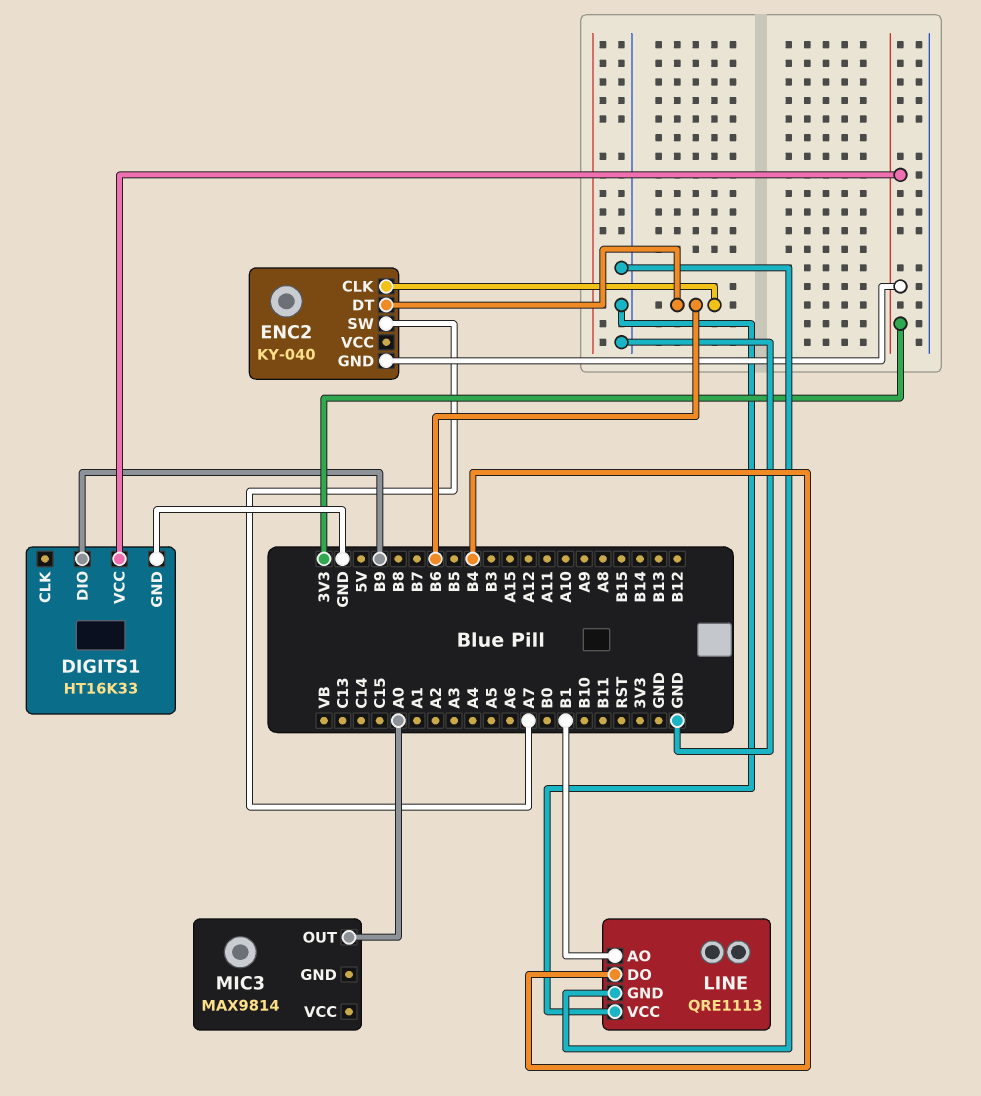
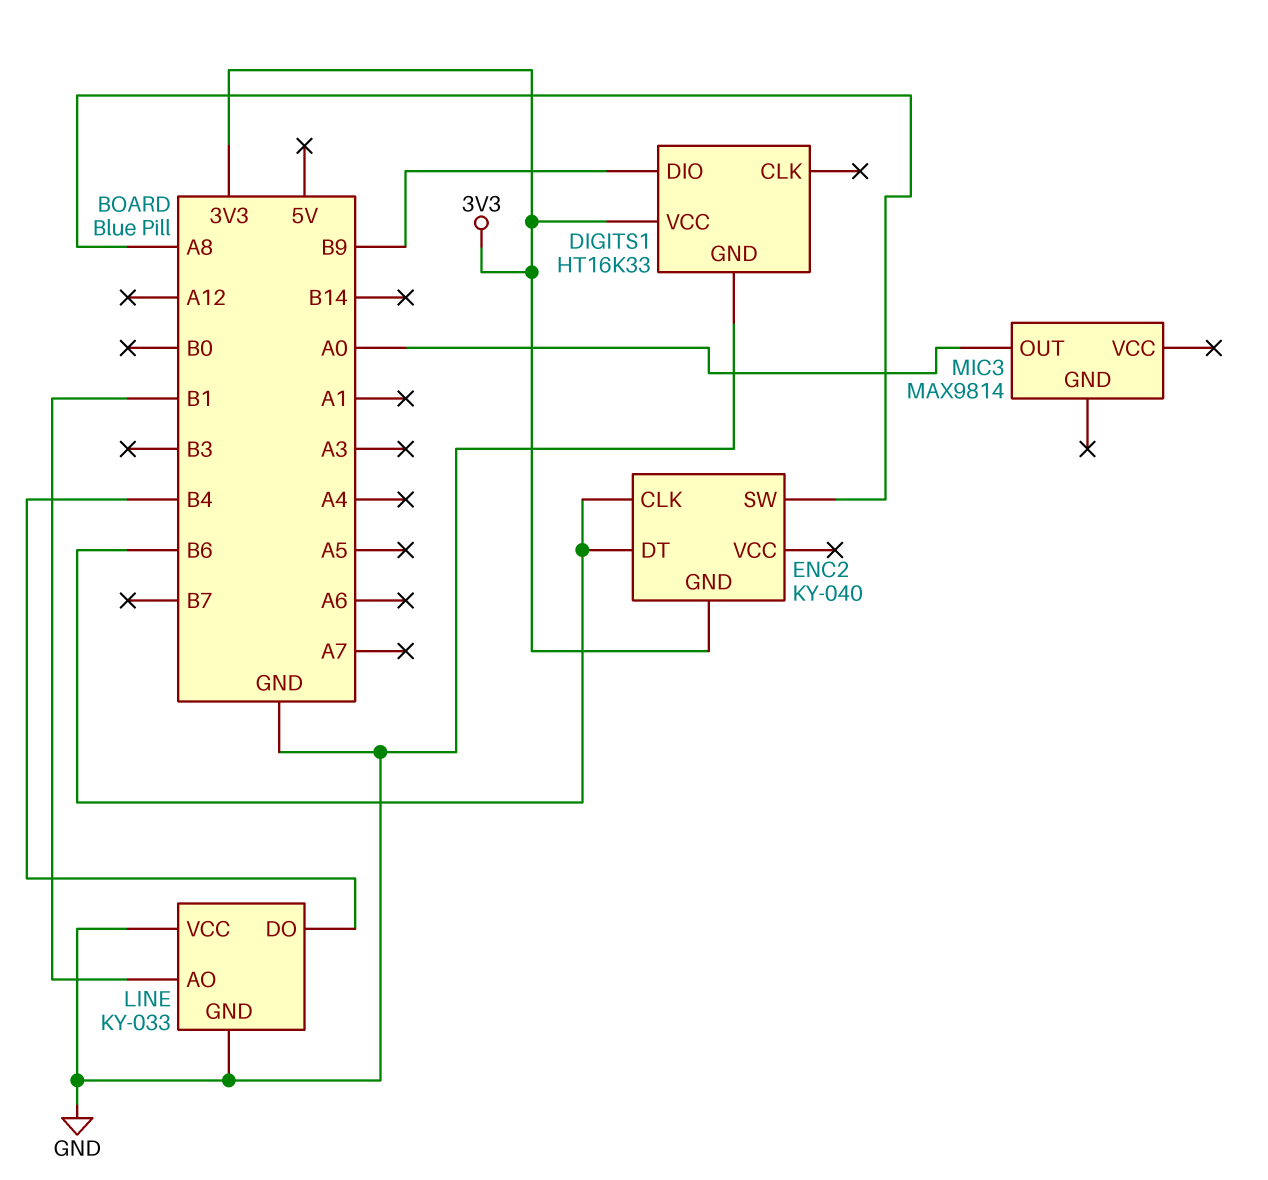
ENC2 pin SW: A7 -> A8
LINE: QRE1113 -> KY-033

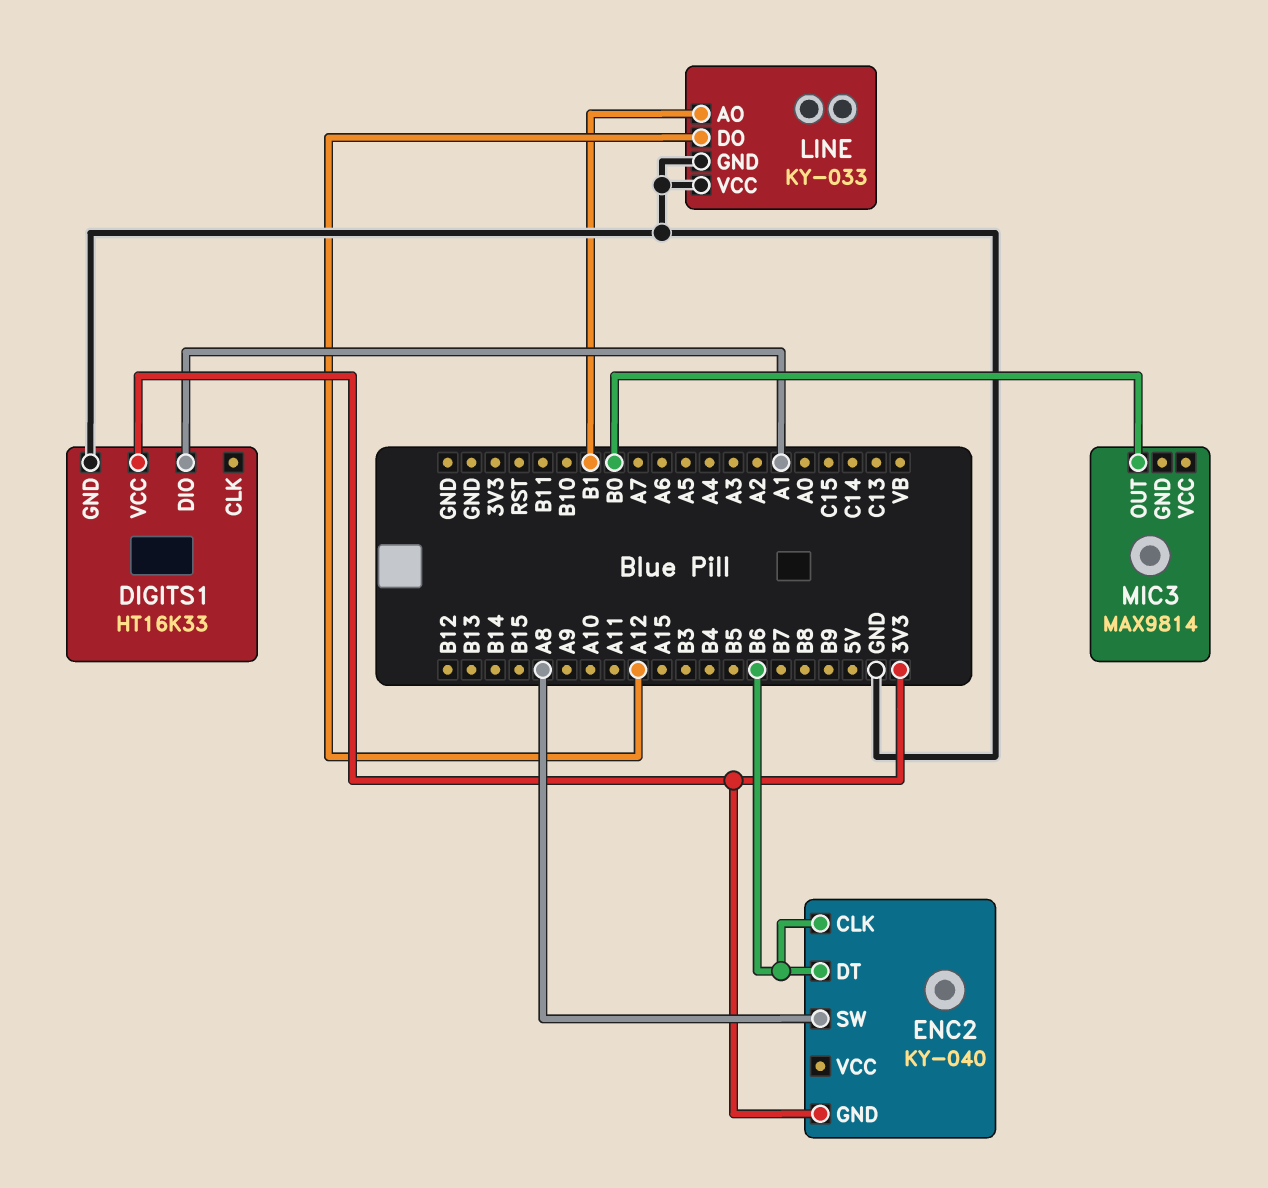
DIGITS1 pin DIO: B9 -> A1
LINE pin DO: B4 -> A12
MIC3 pin OUT: A0 -> B0

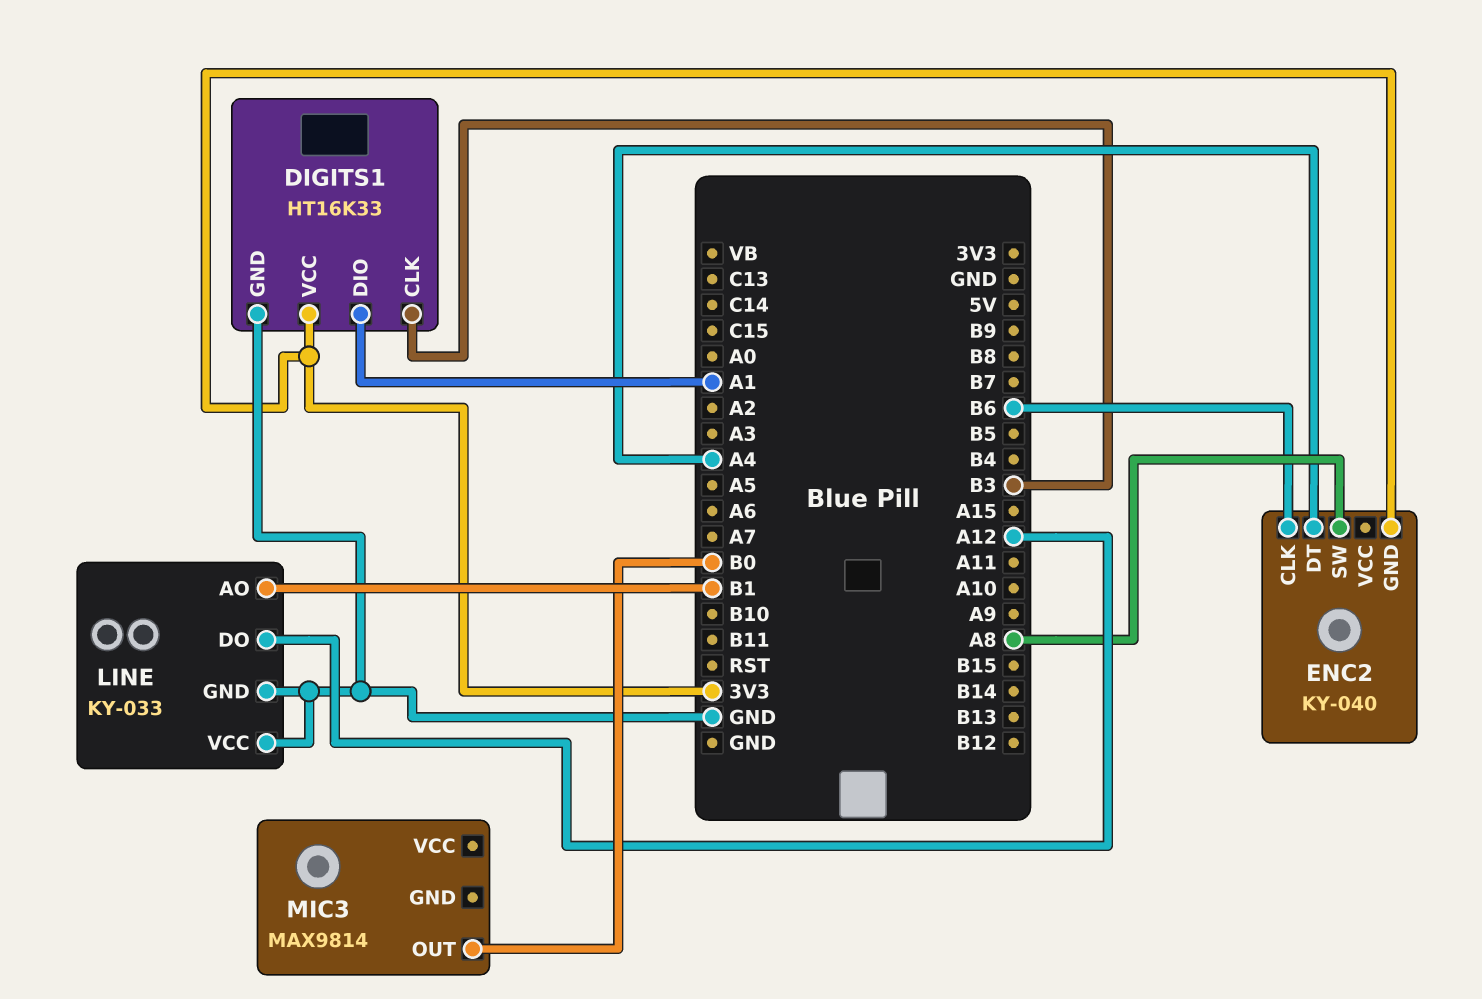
DIGITS1 pin CLK: none -> B3
ENC2 pin DT: B6 -> A4

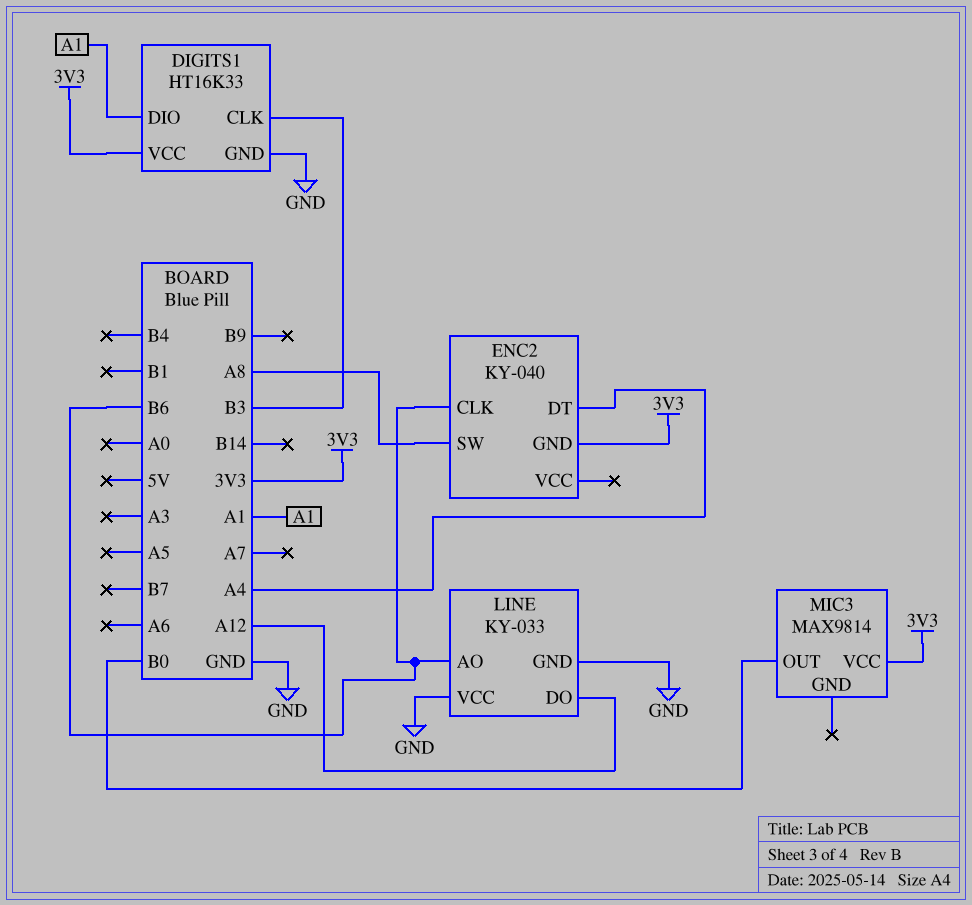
LINE pin AO: B1 -> B6
MIC3 pin VCC: none -> 3V3

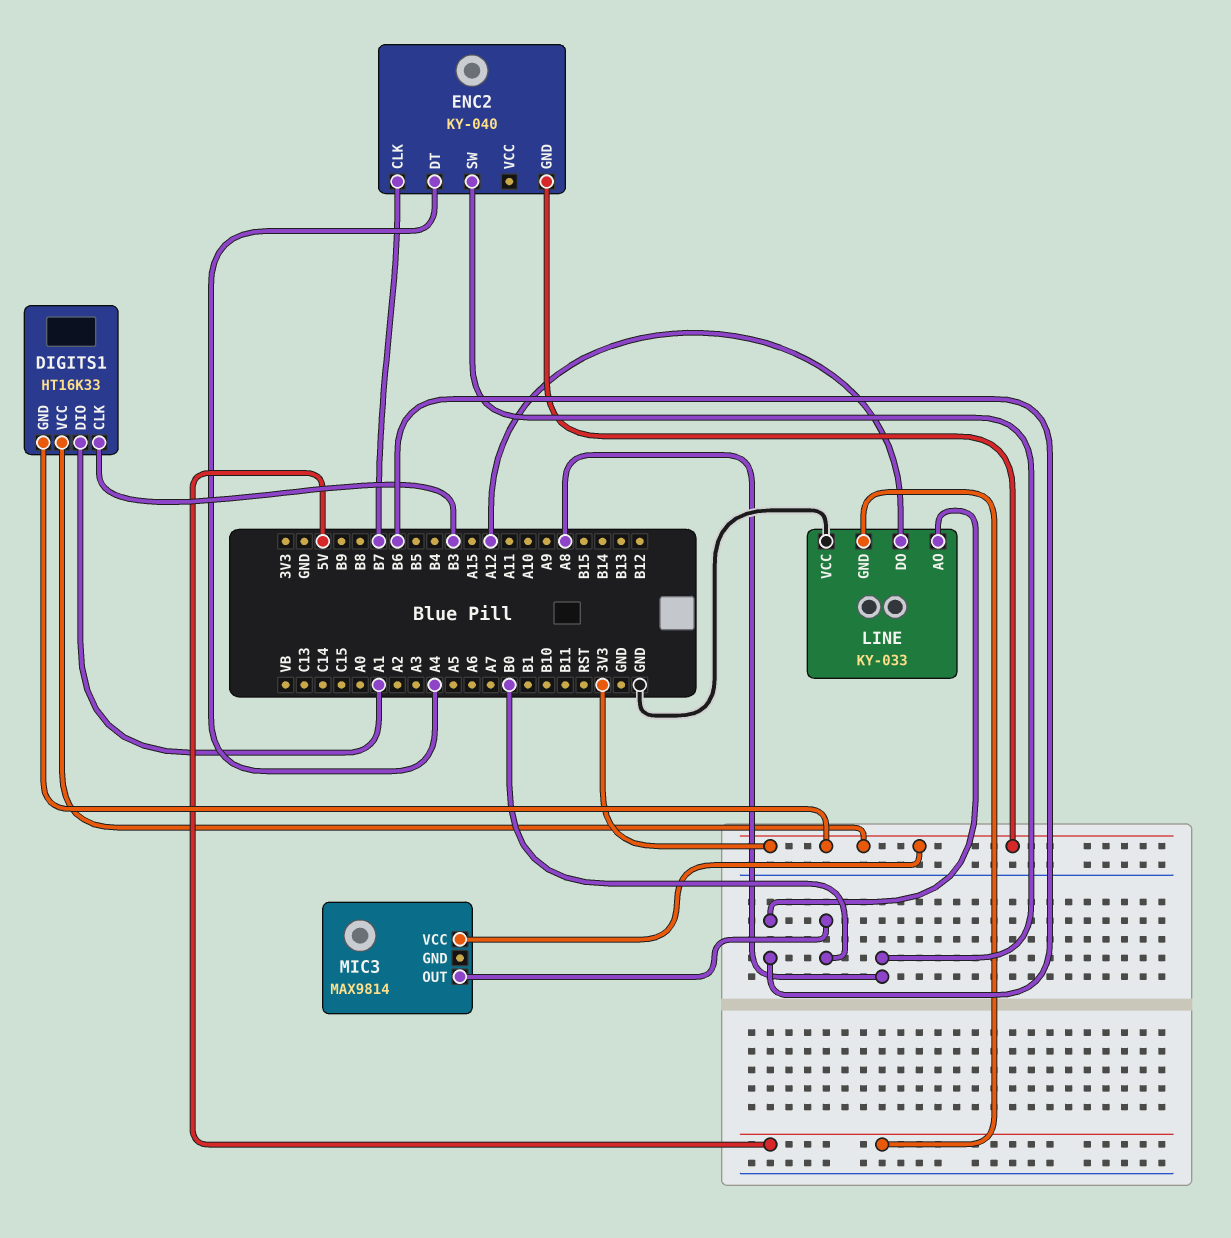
DIGITS1 pin GND: GND -> 3V3
ENC2 pin CLK: B6 -> B7
LINE pin GND: GND -> 5V

